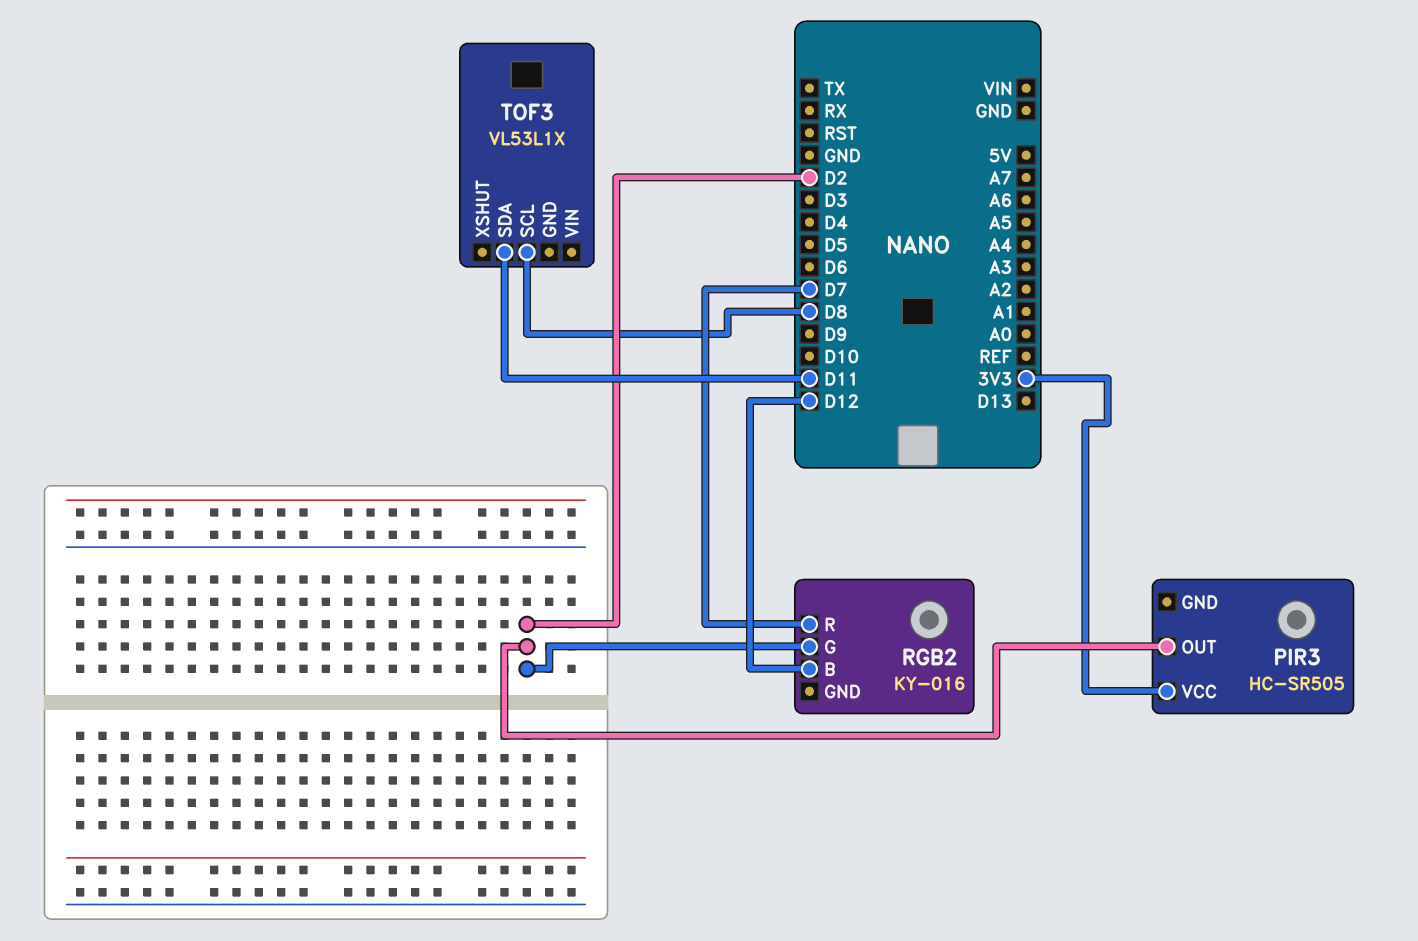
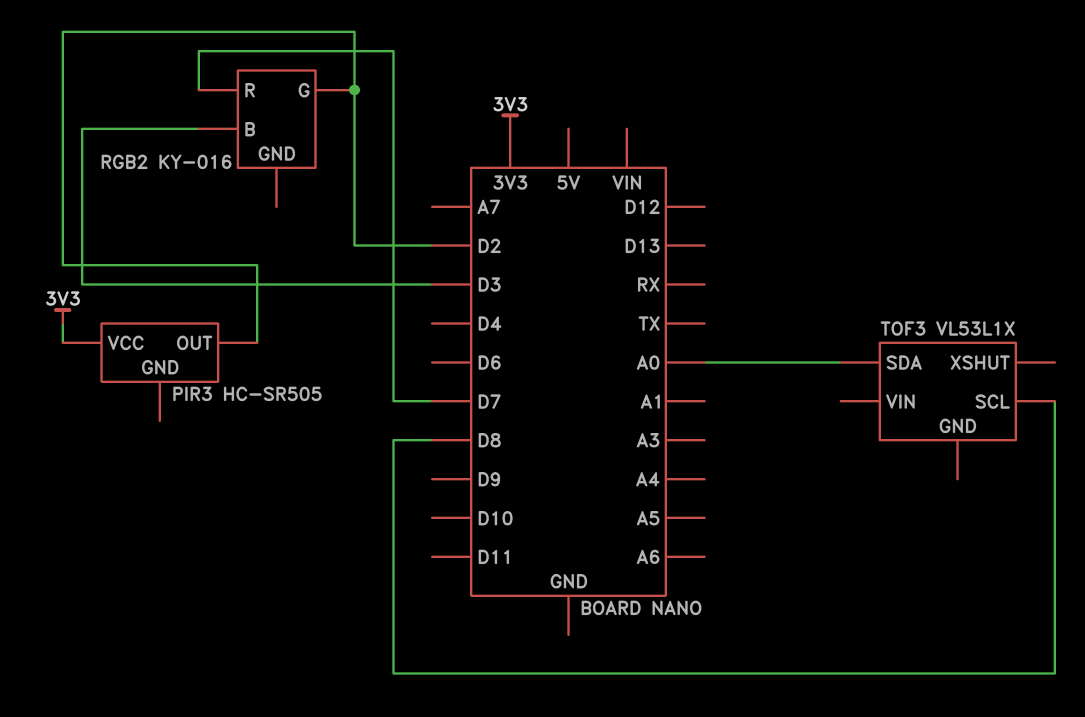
RGB2 pin B: D12 -> D3
TOF3 pin SDA: D11 -> A0

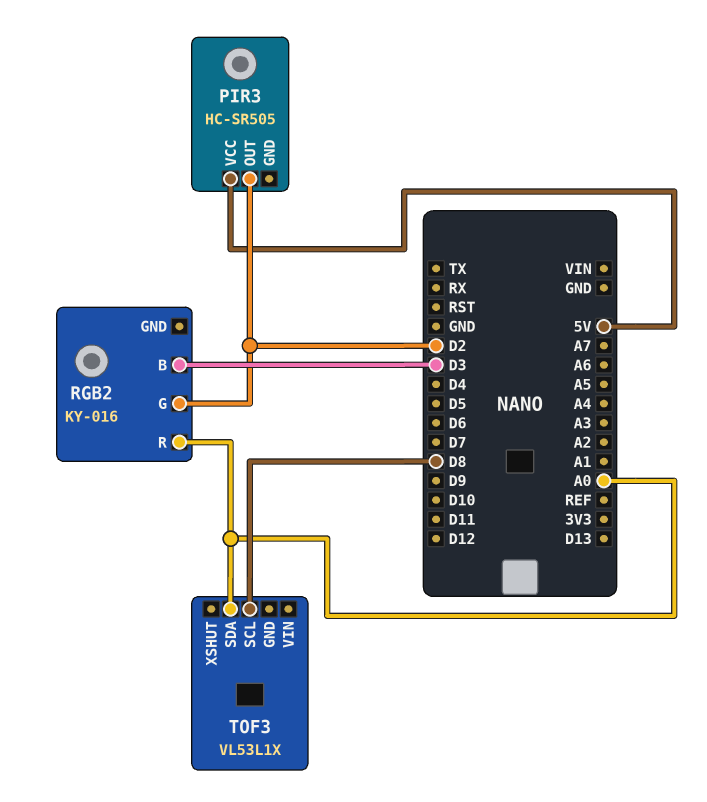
PIR3 pin VCC: 3V3 -> 5V
RGB2 pin R: D7 -> A0

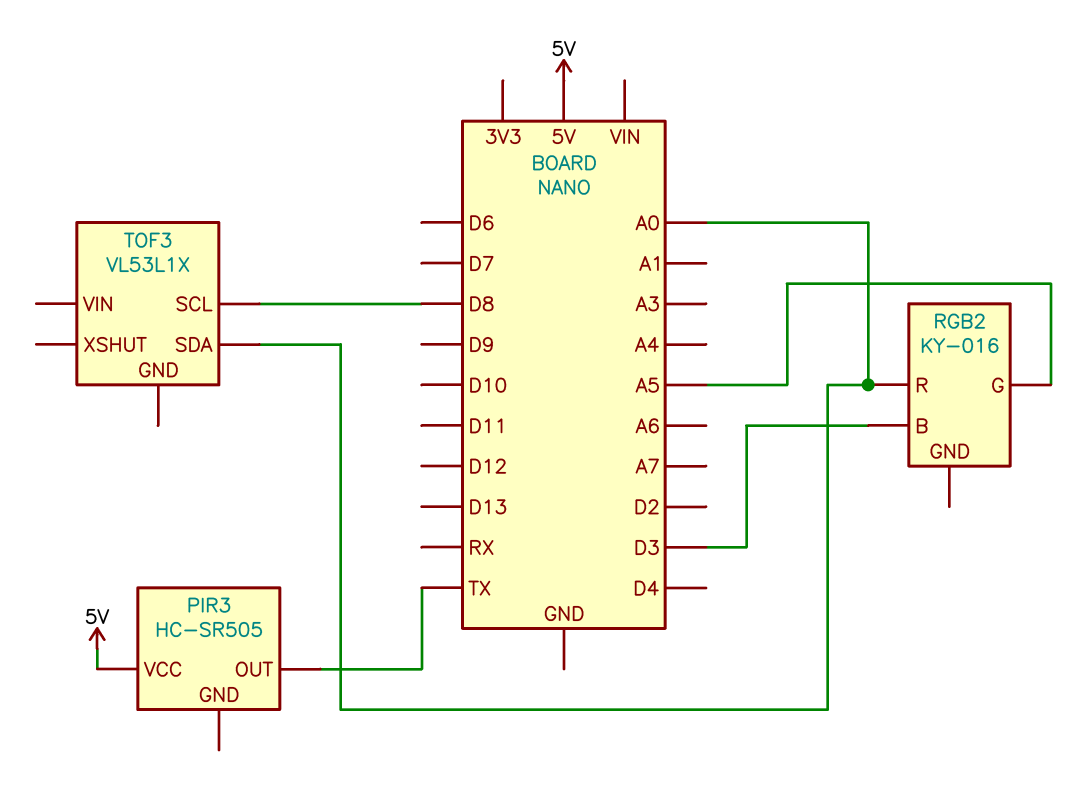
PIR3 pin OUT: D2 -> TX
RGB2 pin G: D2 -> A5

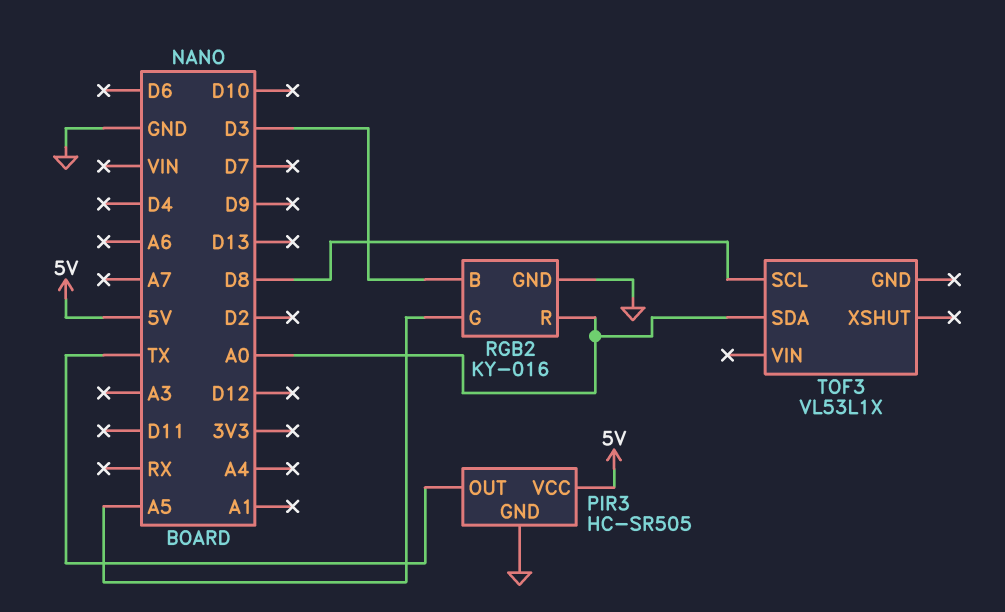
PIR3 pin GND: none -> GND
RGB2 pin GND: none -> GND

